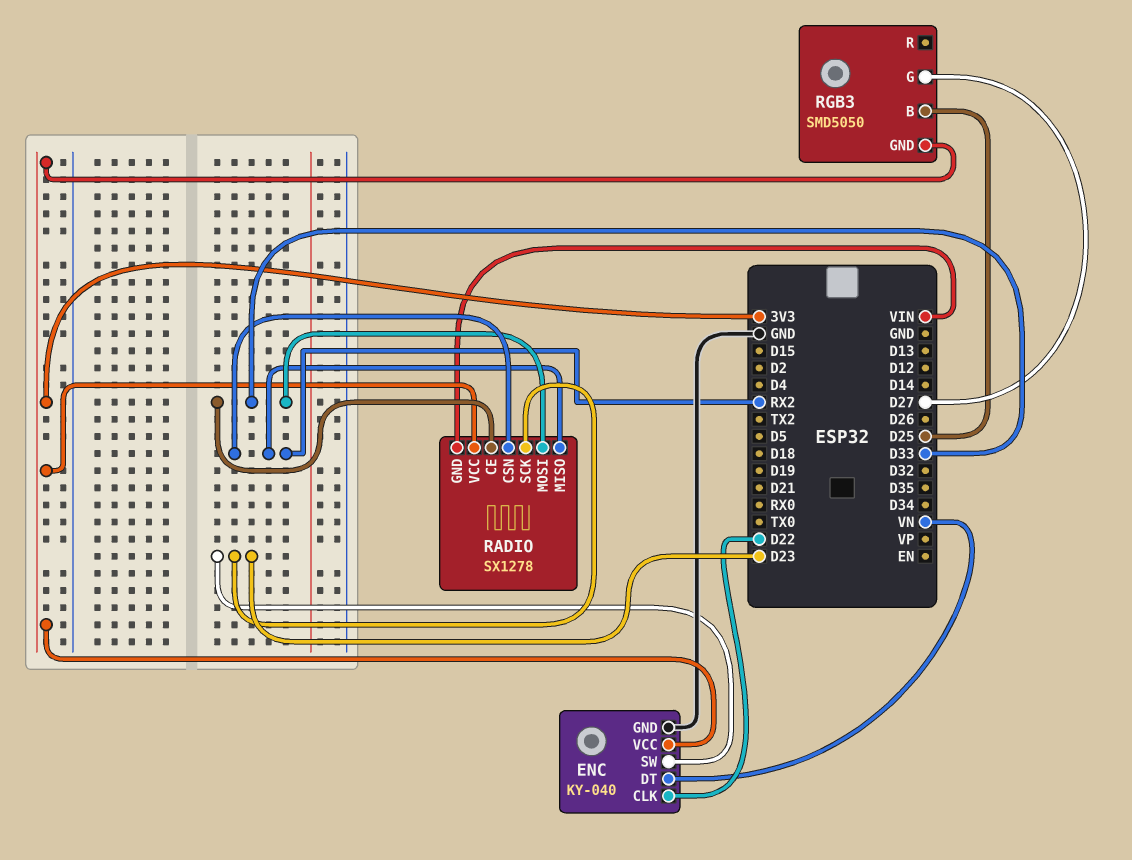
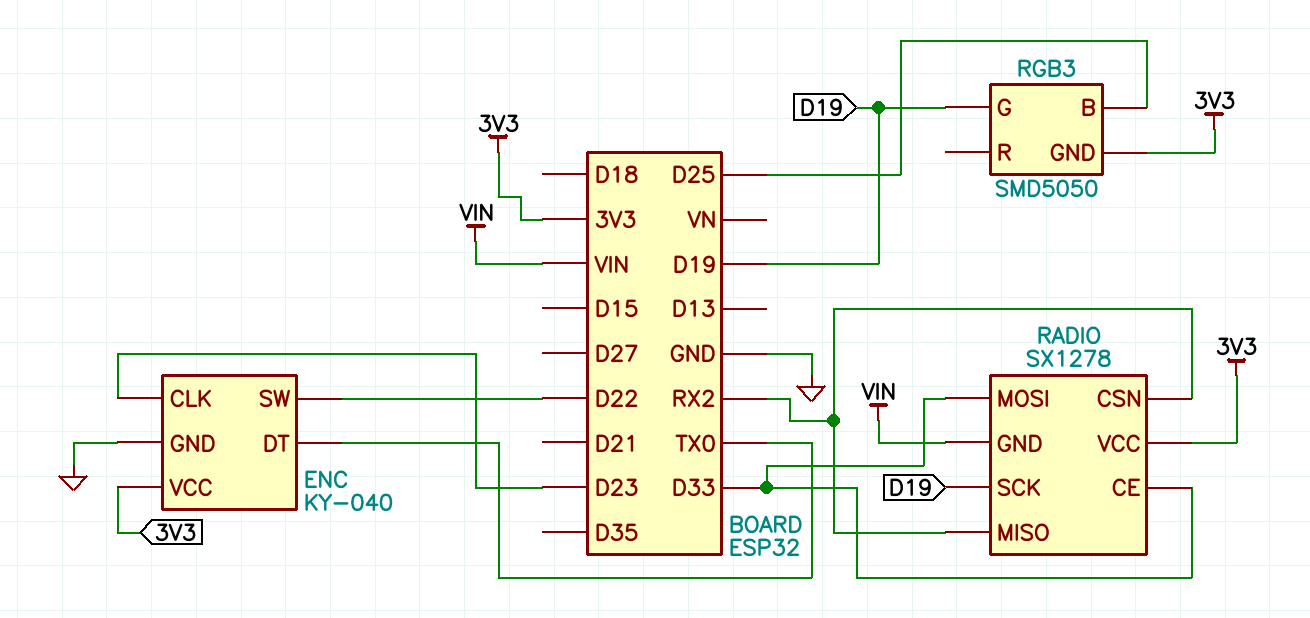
ENC pin CLK: D22 -> D23
ENC pin DT: VN -> TX0
ENC pin SW: D23 -> D22
RADIO pin SCK: D23 -> D19
RGB3 pin G: D27 -> D19

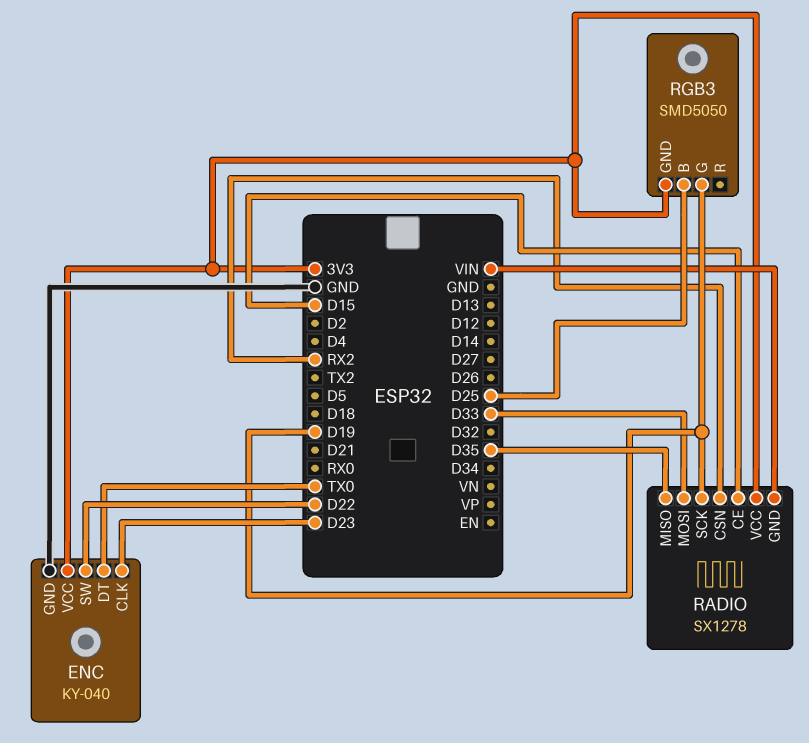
RADIO pin CE: D33 -> D15
RADIO pin MISO: RX2 -> D35

